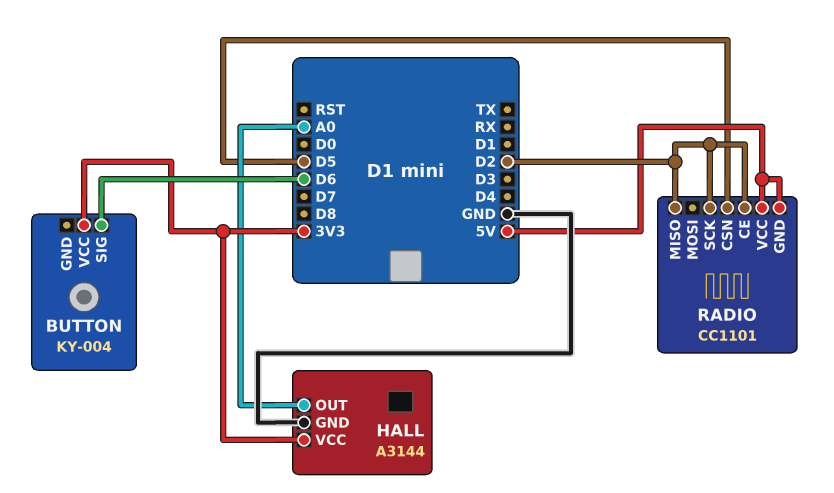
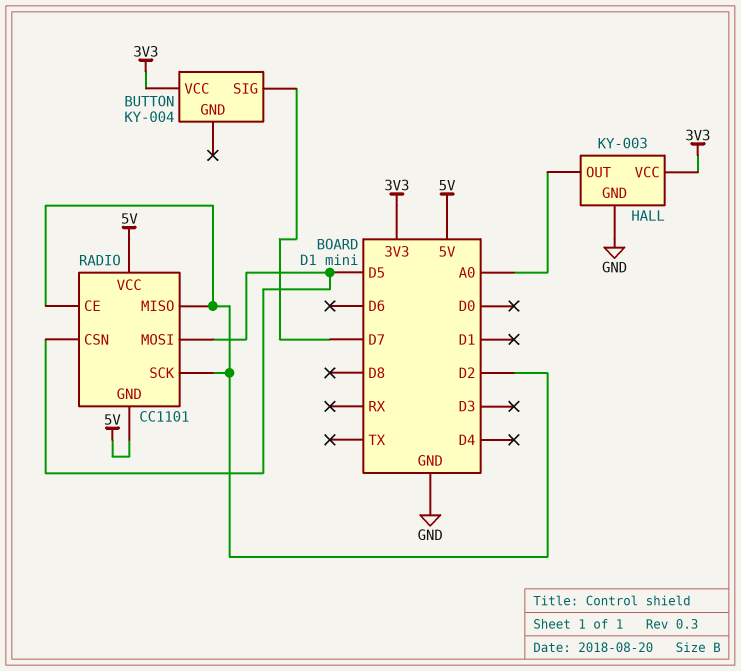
BUTTON pin SIG: D6 -> D7
HALL: A3144 -> KY-003
RADIO pin MOSI: none -> D5

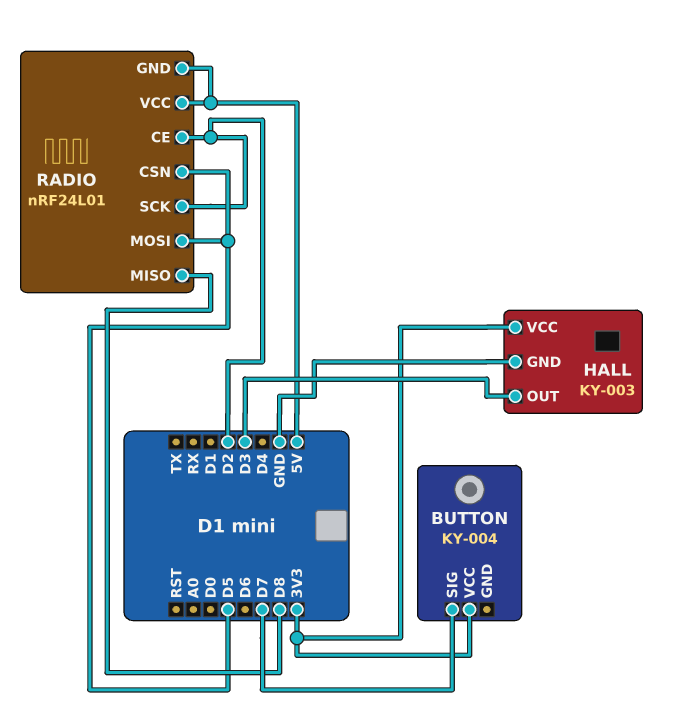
HALL pin OUT: A0 -> D3
RADIO: CC1101 -> nRF24L01
RADIO pin MISO: D2 -> D8

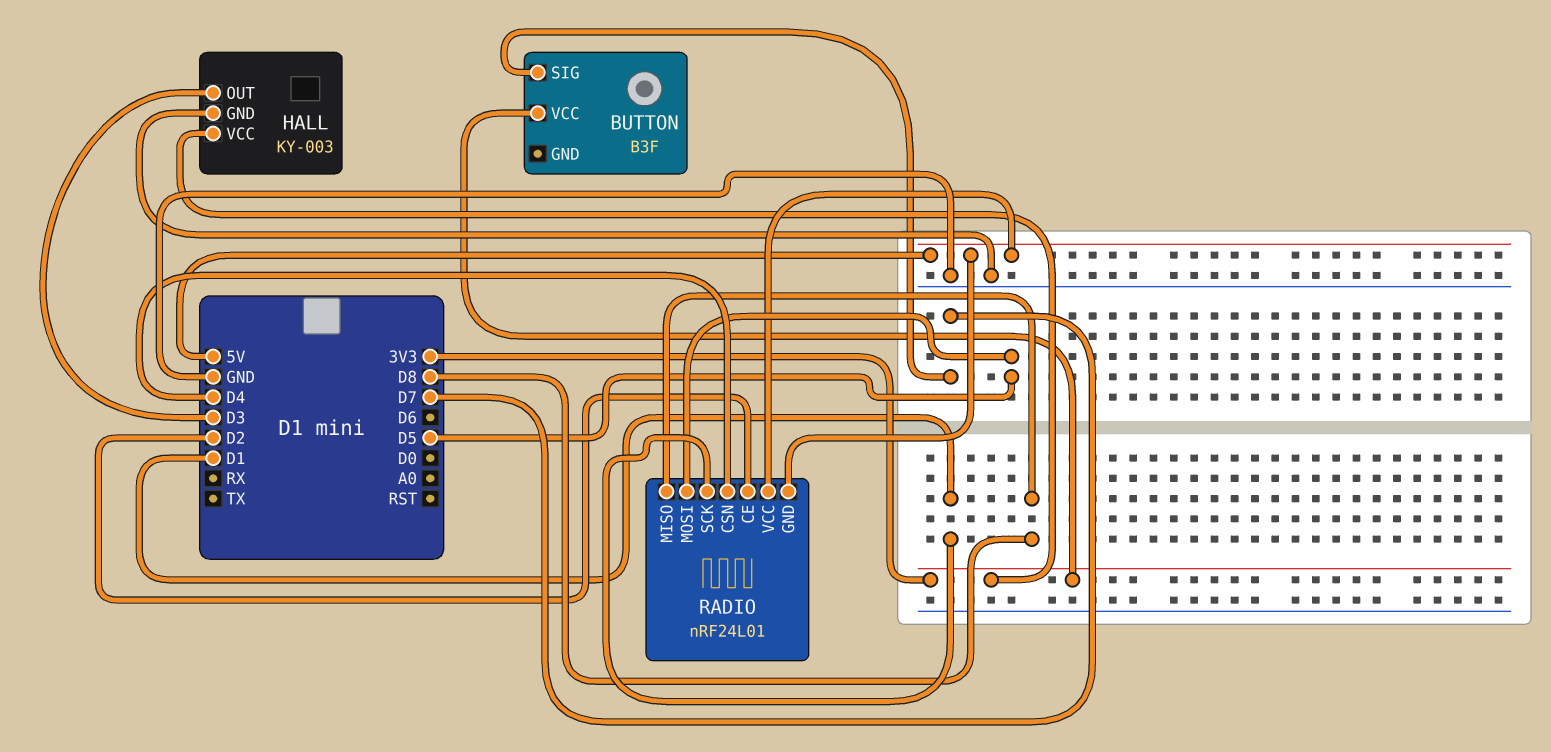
BUTTON: KY-004 -> B3F
RADIO pin CSN: D5 -> D4
RADIO pin SCK: D2 -> D1

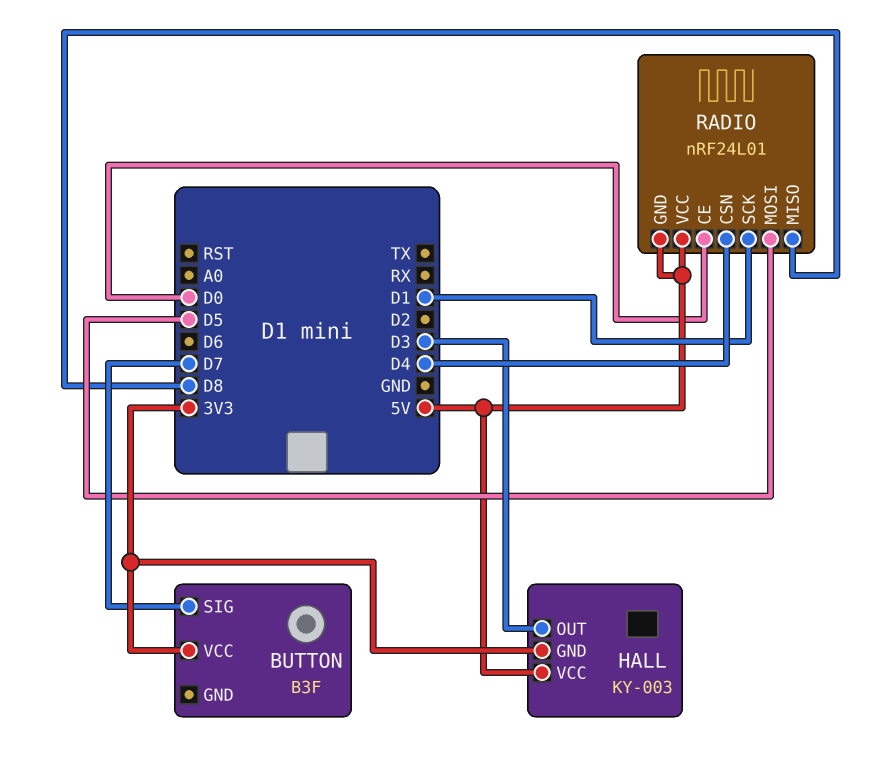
HALL pin GND: GND -> 3V3
HALL pin VCC: 3V3 -> 5V
RADIO pin CE: D2 -> D0

